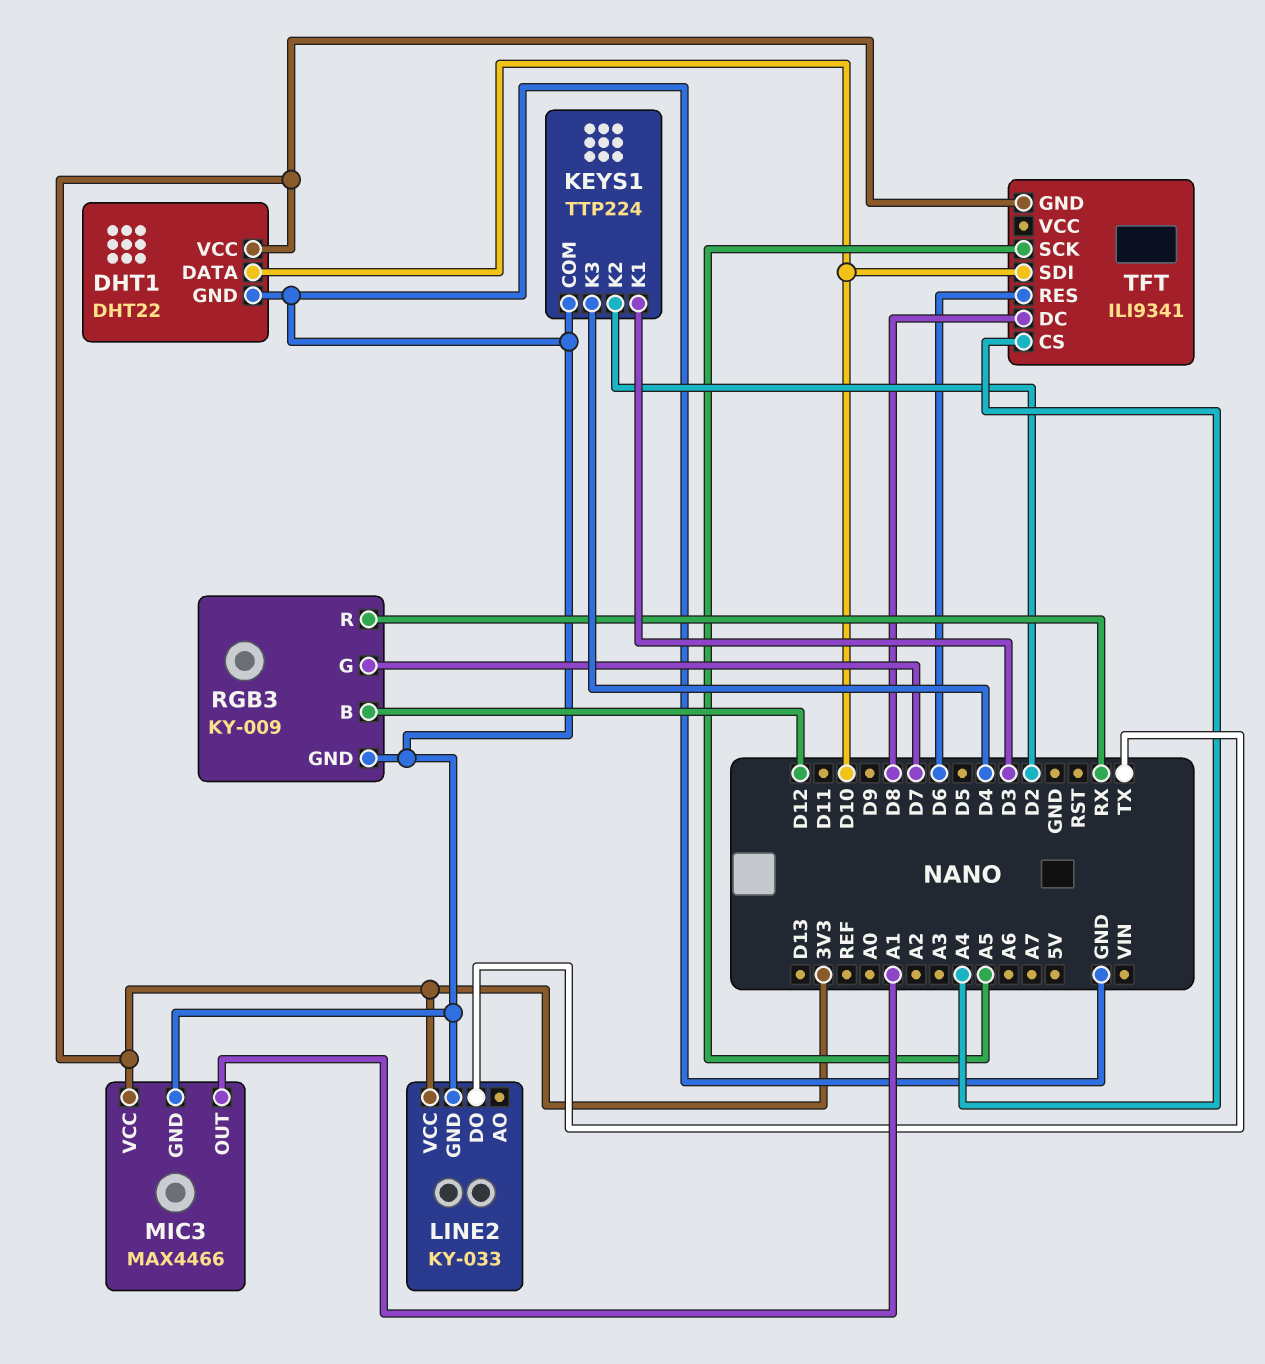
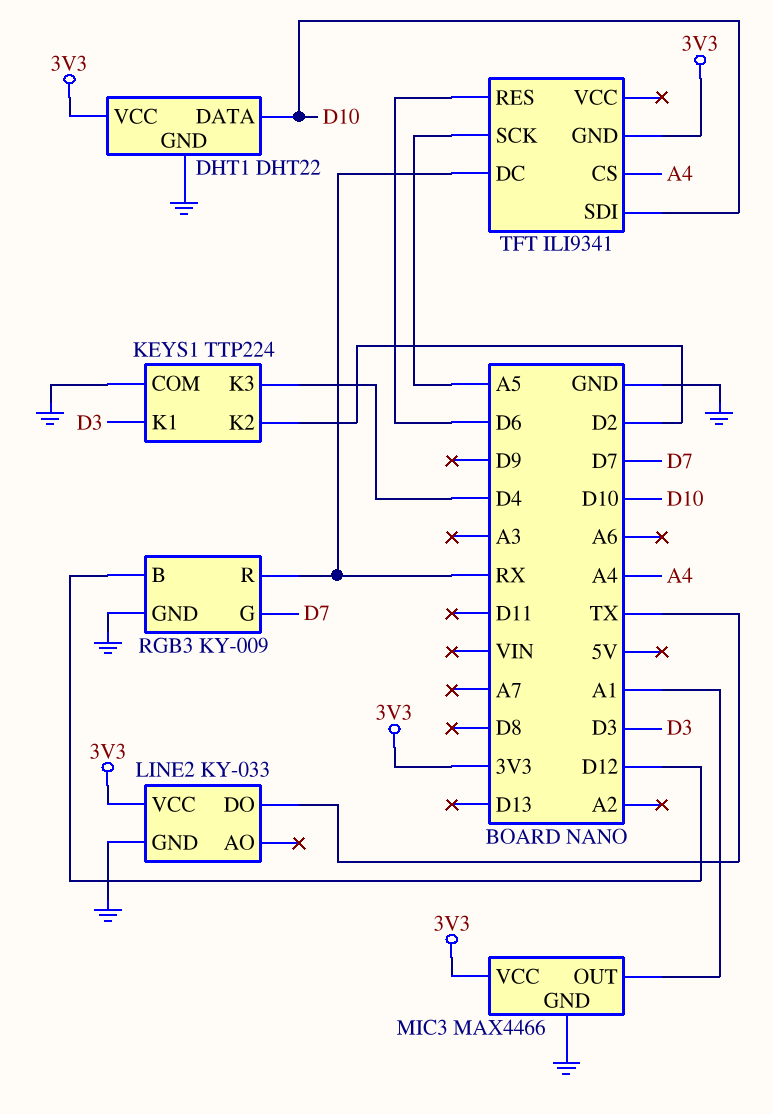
TFT pin DC: D8 -> RX

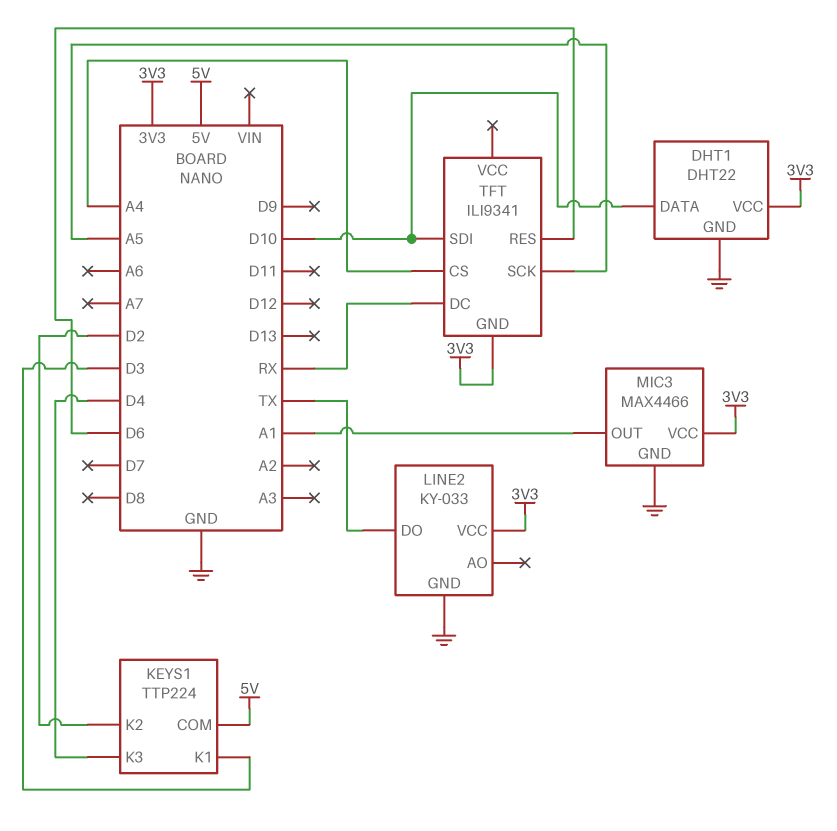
KEYS1 pin COM: GND -> 5V
RGB3: KY-009 -> none
RGB3 pin B: D12 -> none
RGB3 pin G: D7 -> none
RGB3 pin GND: GND -> none
RGB3 pin R: RX -> none

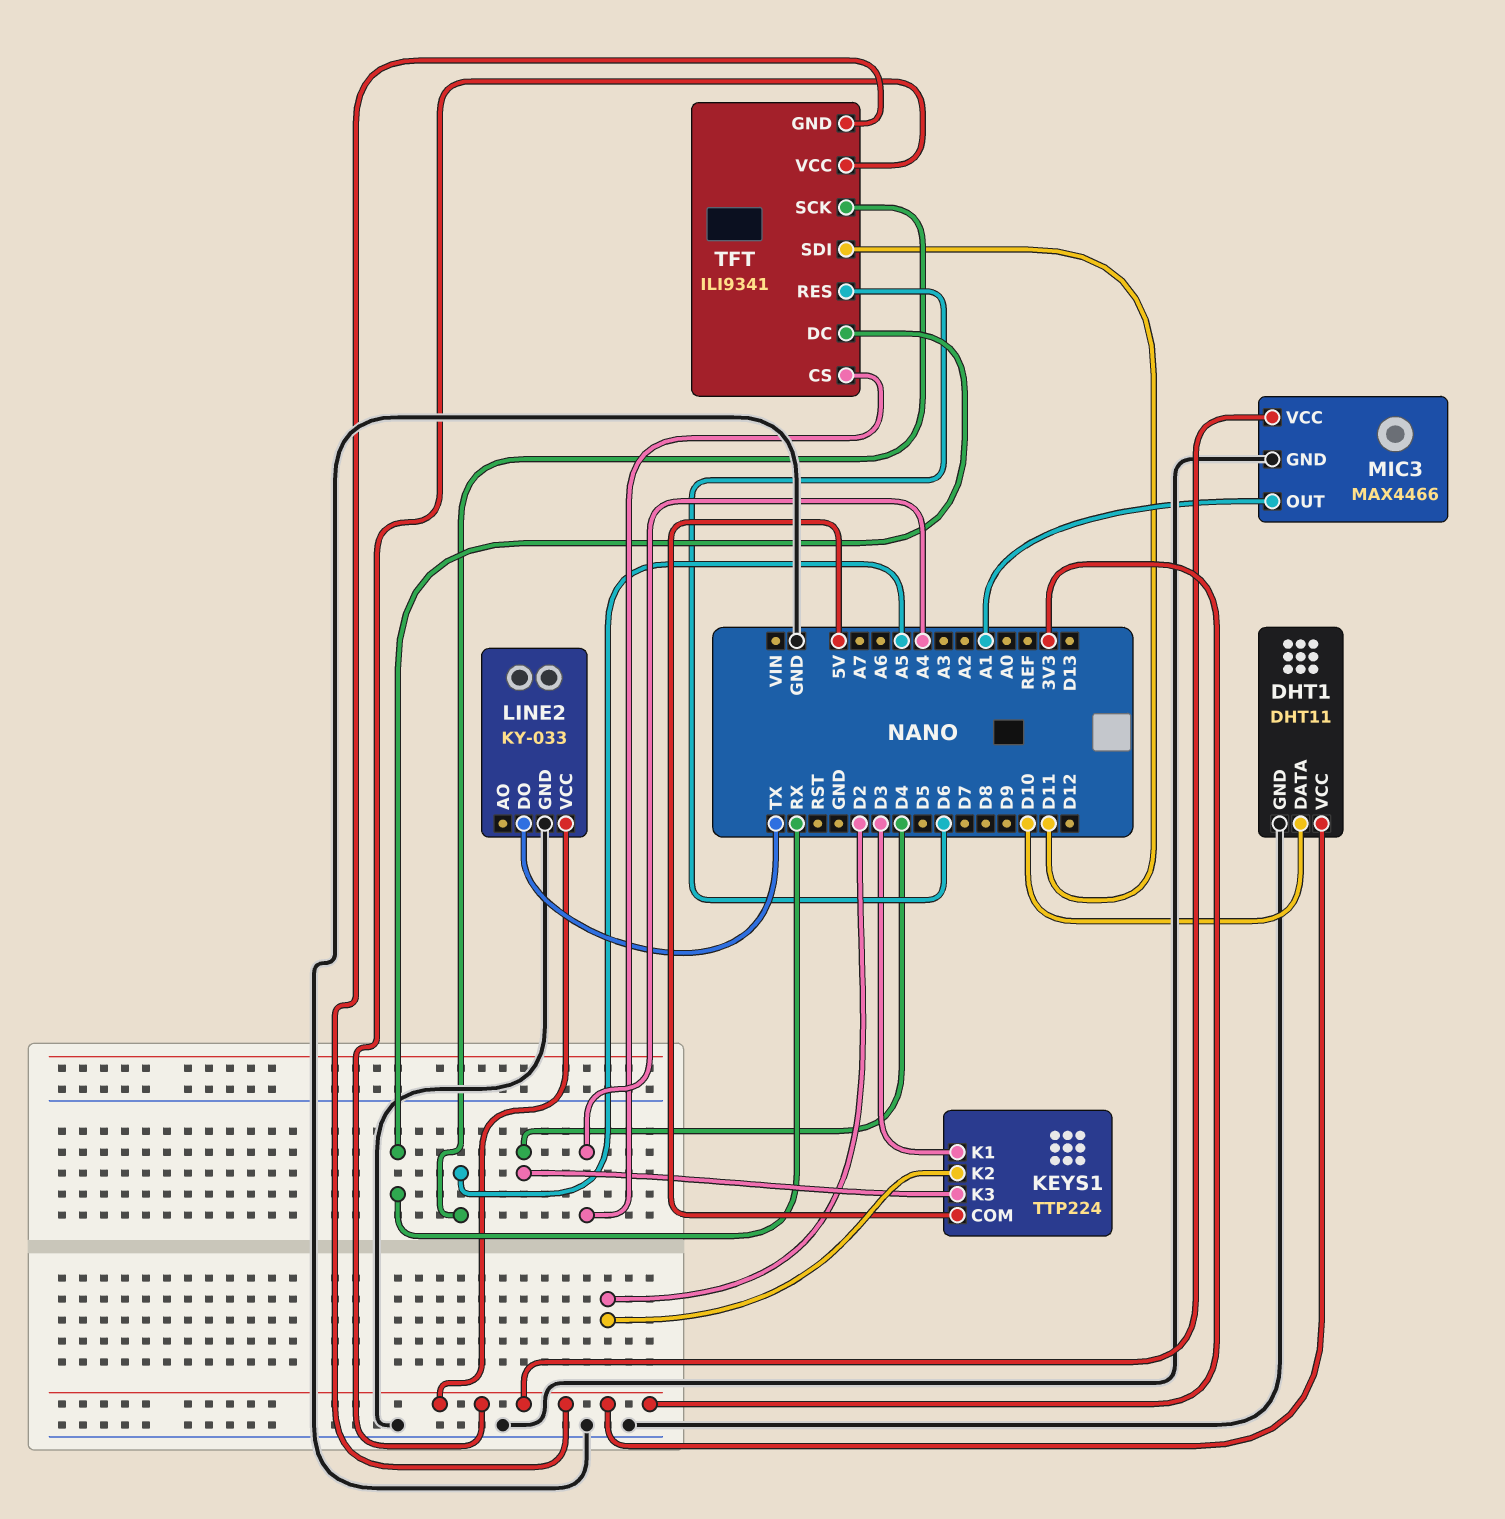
DHT1: DHT22 -> DHT11
TFT pin SDI: D10 -> D11
TFT pin VCC: none -> 3V3

